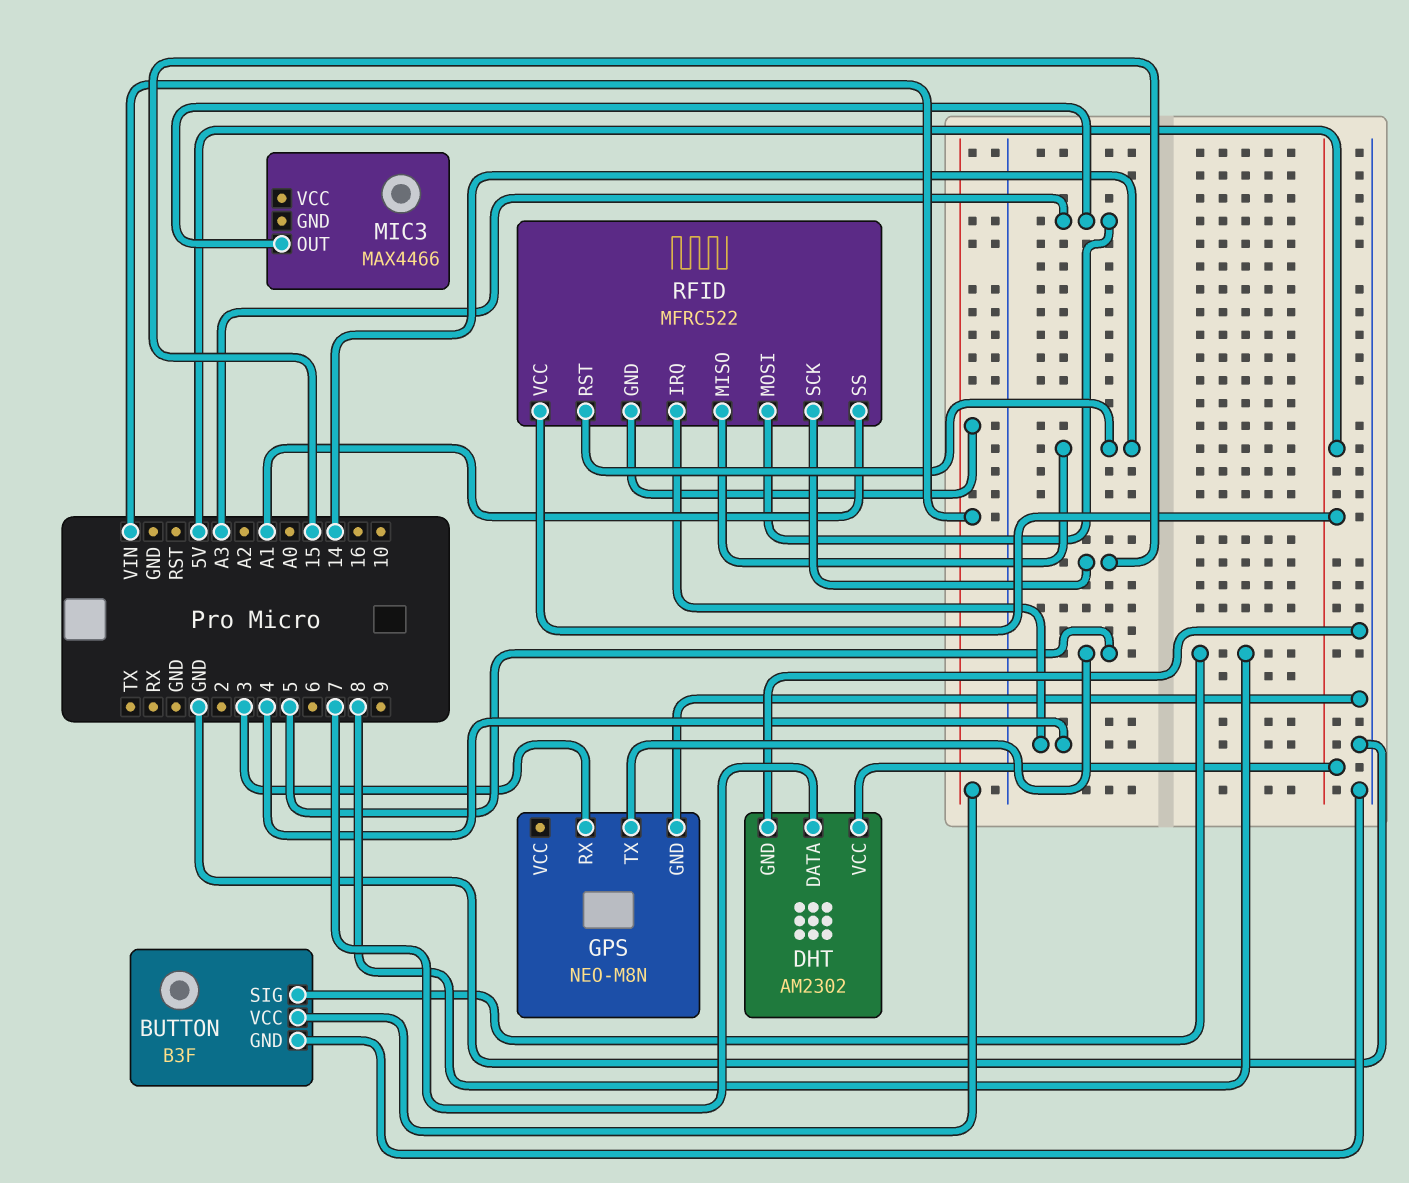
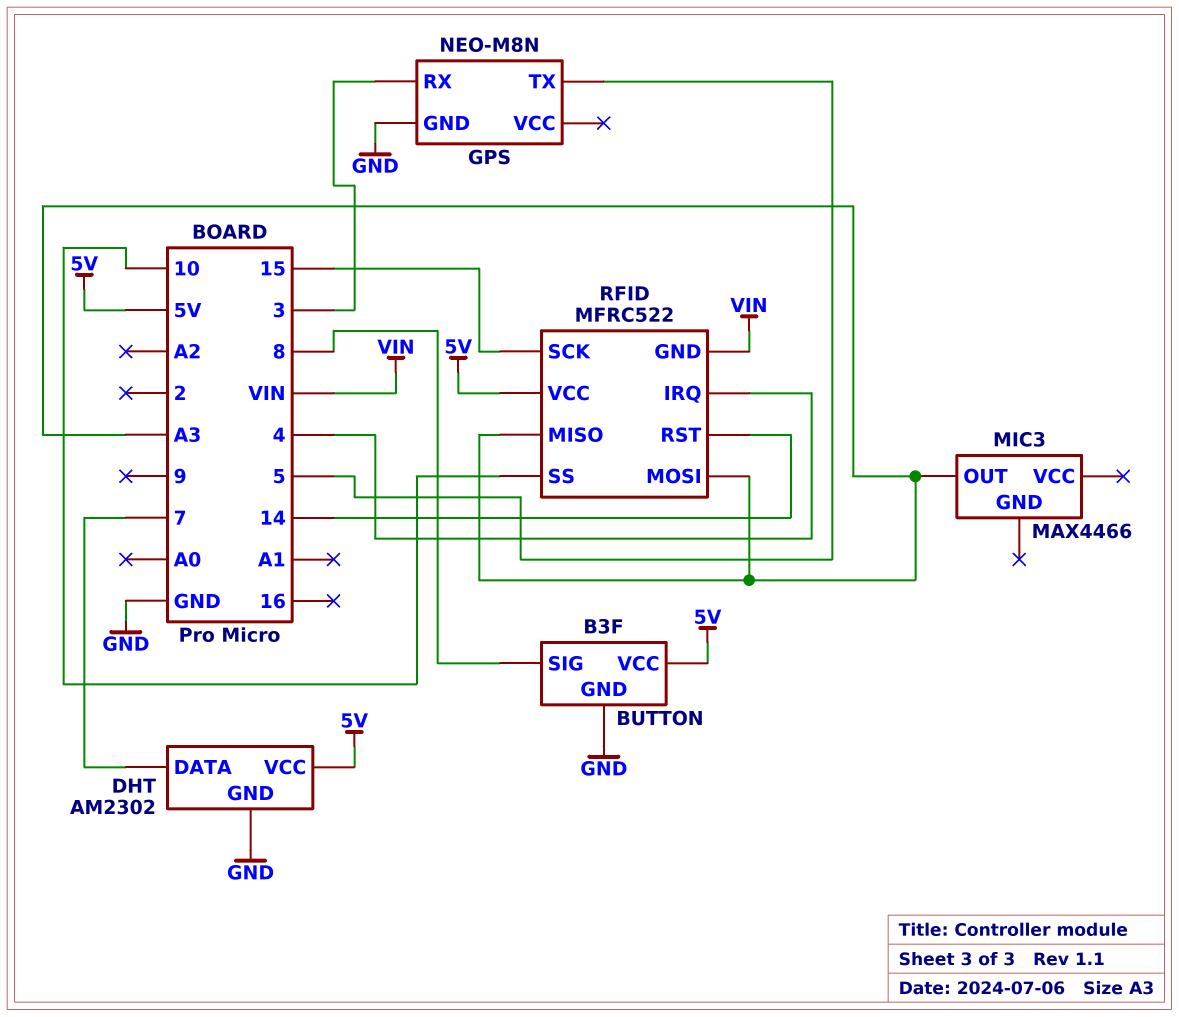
BUTTON pin VCC: VIN -> 5V
RFID pin MISO: 14 -> A3
RFID pin SS: A1 -> 10

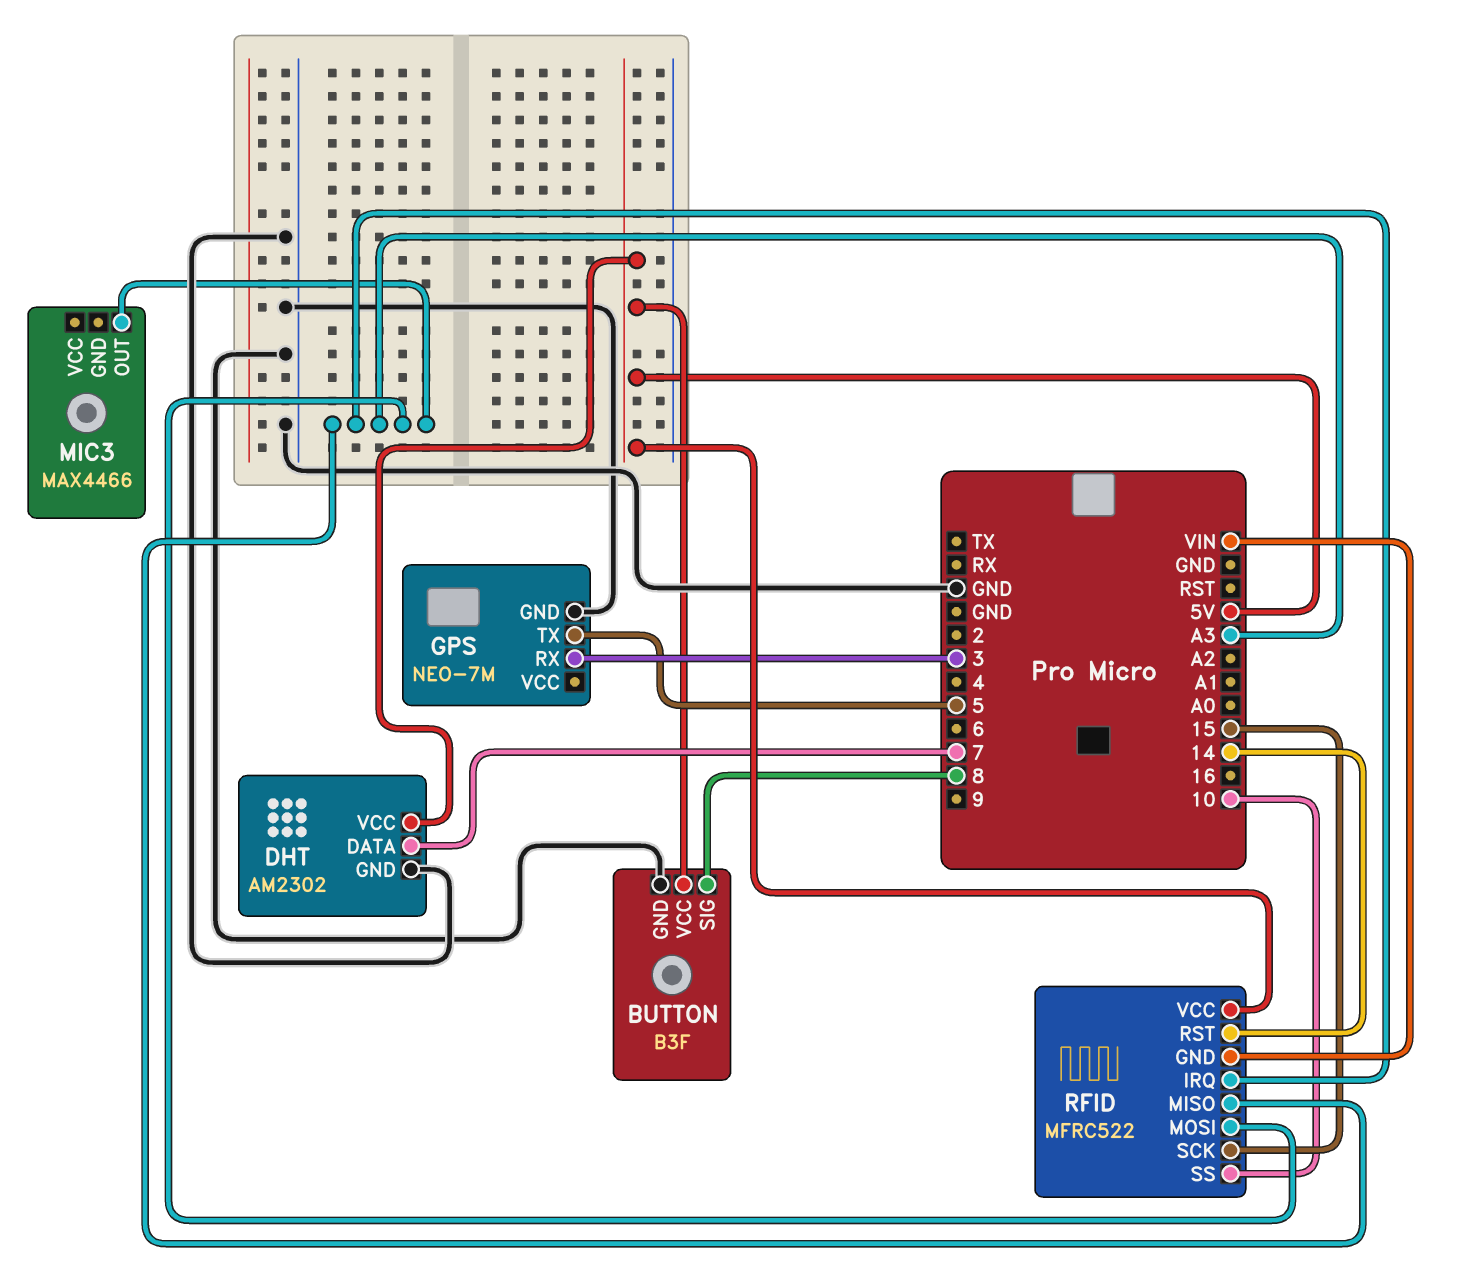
GPS: NEO-M8N -> NEO-7M
RFID pin IRQ: 4 -> A3

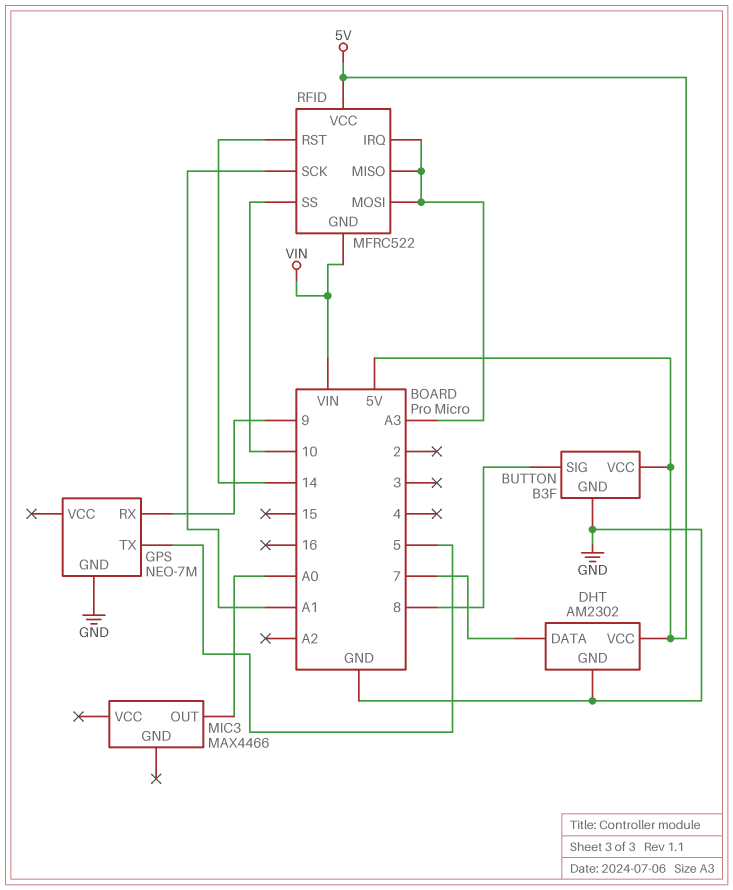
GPS pin RX: 3 -> 9
MIC3 pin OUT: A3 -> A0
RFID pin SCK: 15 -> A1

